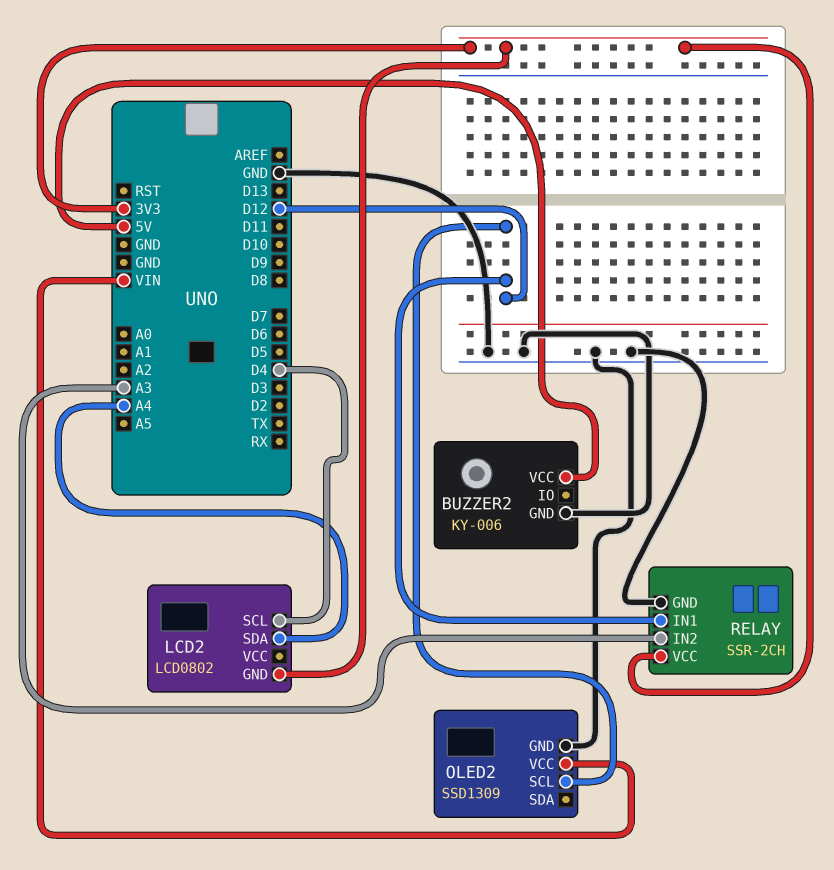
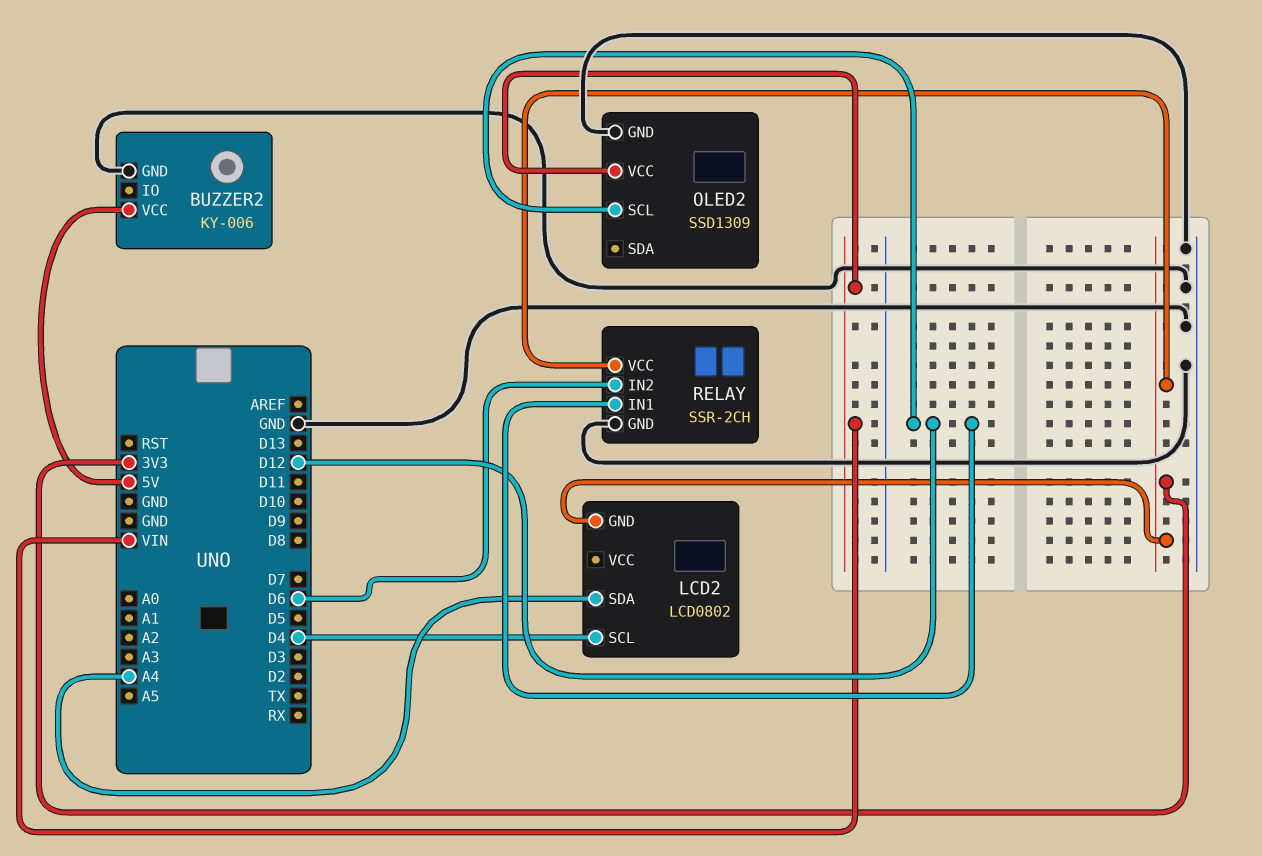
RELAY pin IN2: A3 -> D6

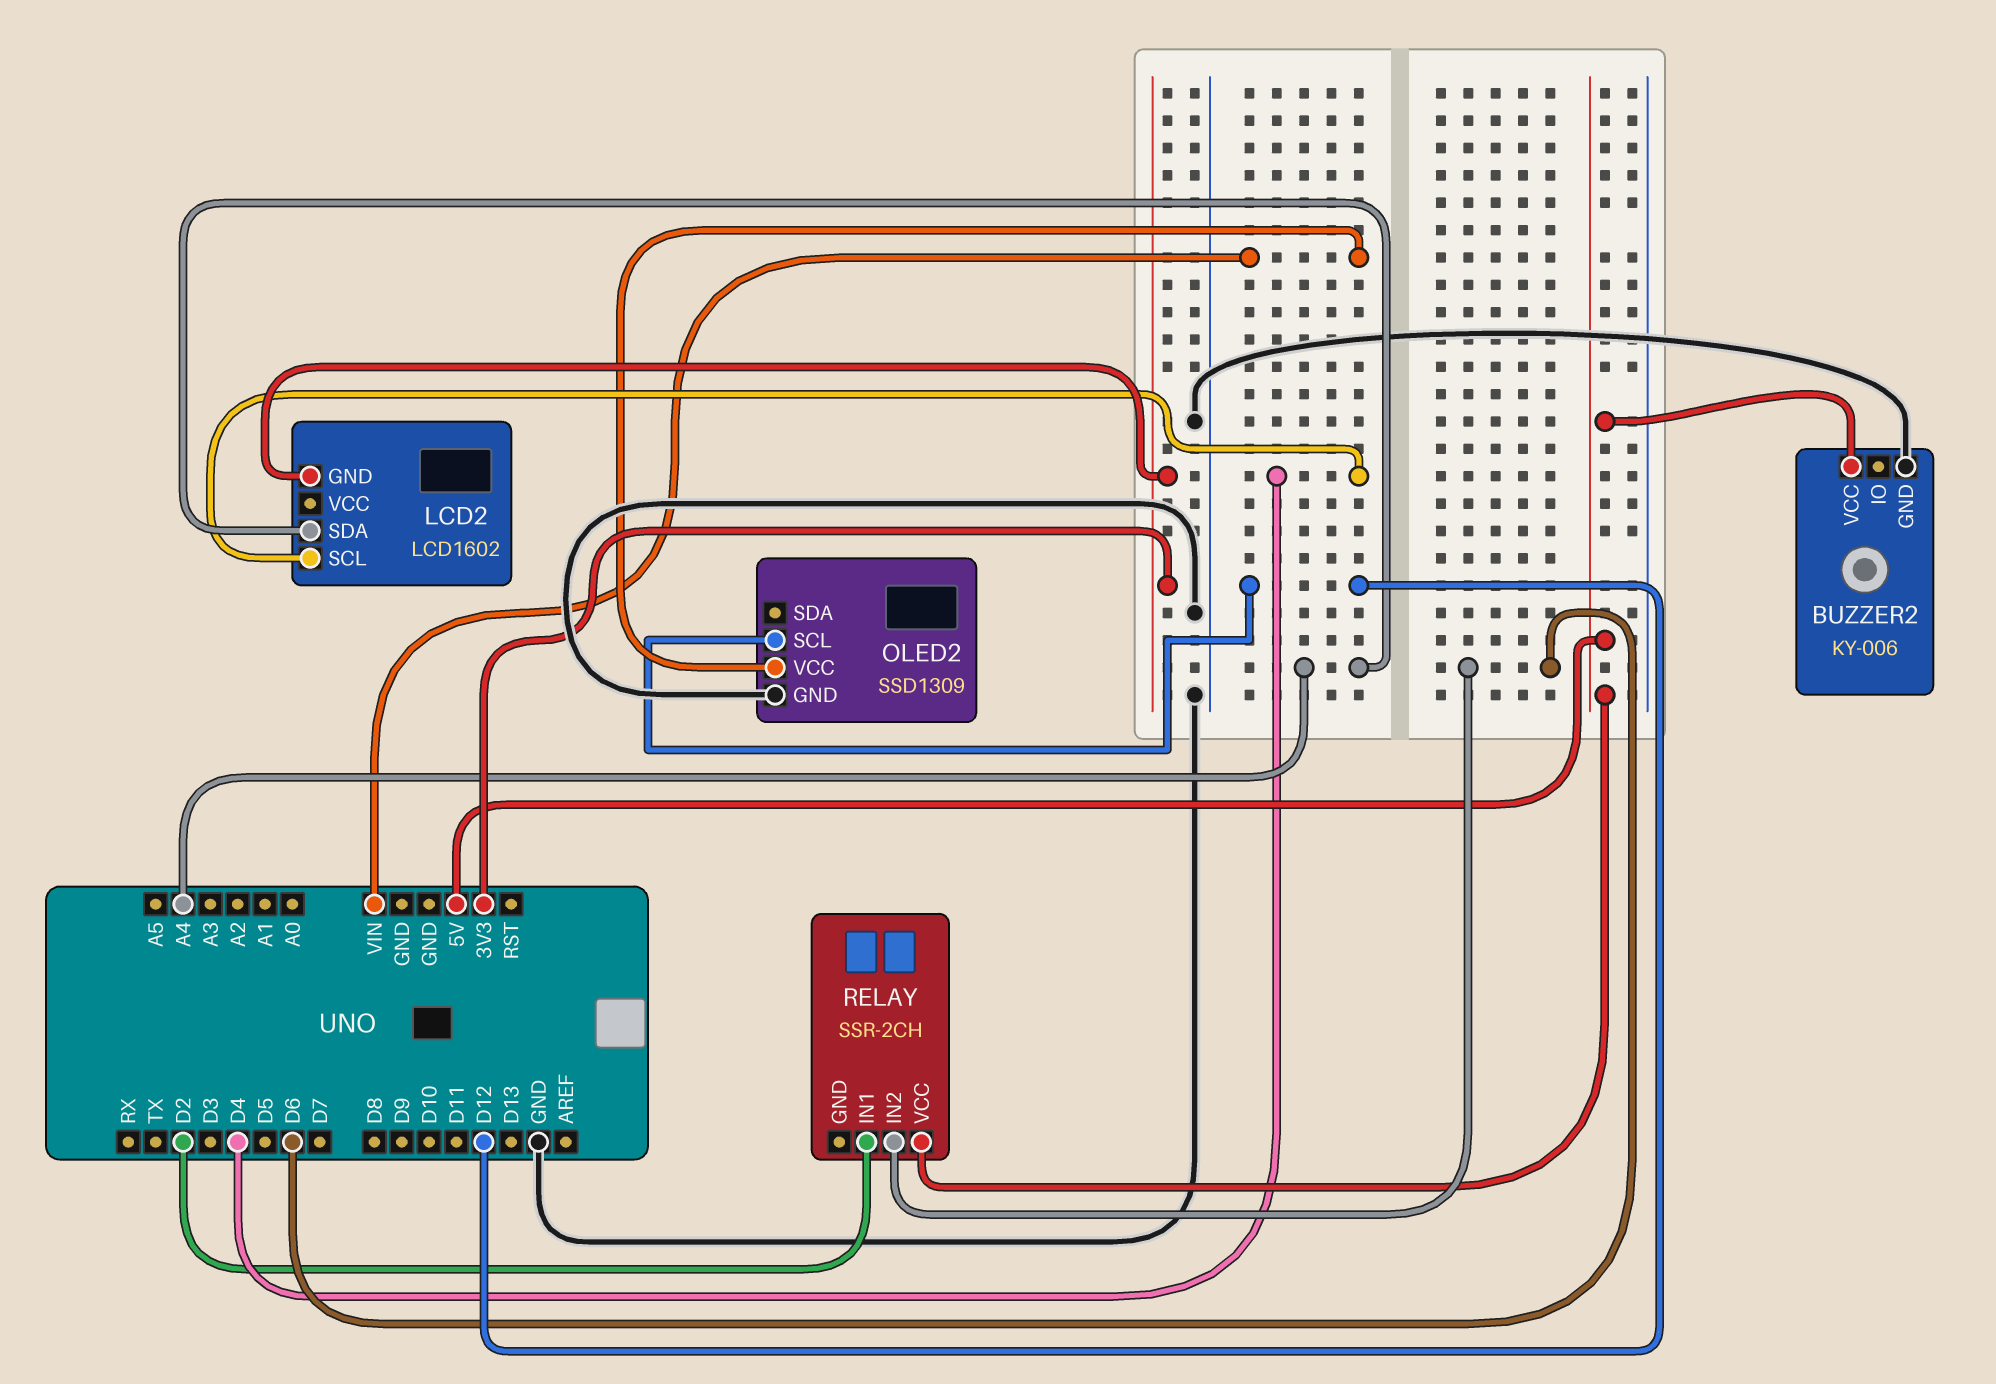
LCD2: LCD0802 -> LCD1602
RELAY pin GND: GND -> none
RELAY pin IN1: D12 -> D2
RELAY pin VCC: 3V3 -> 5V

